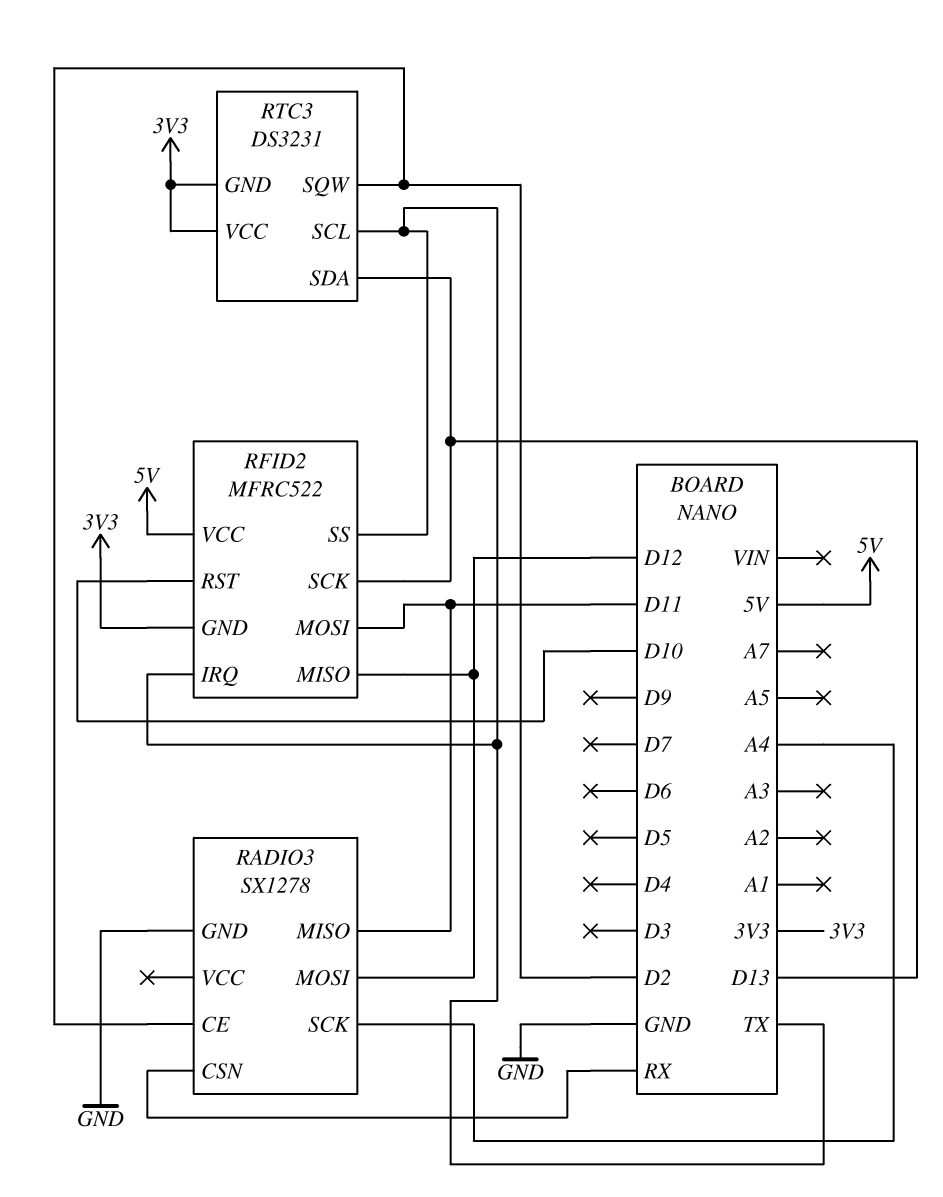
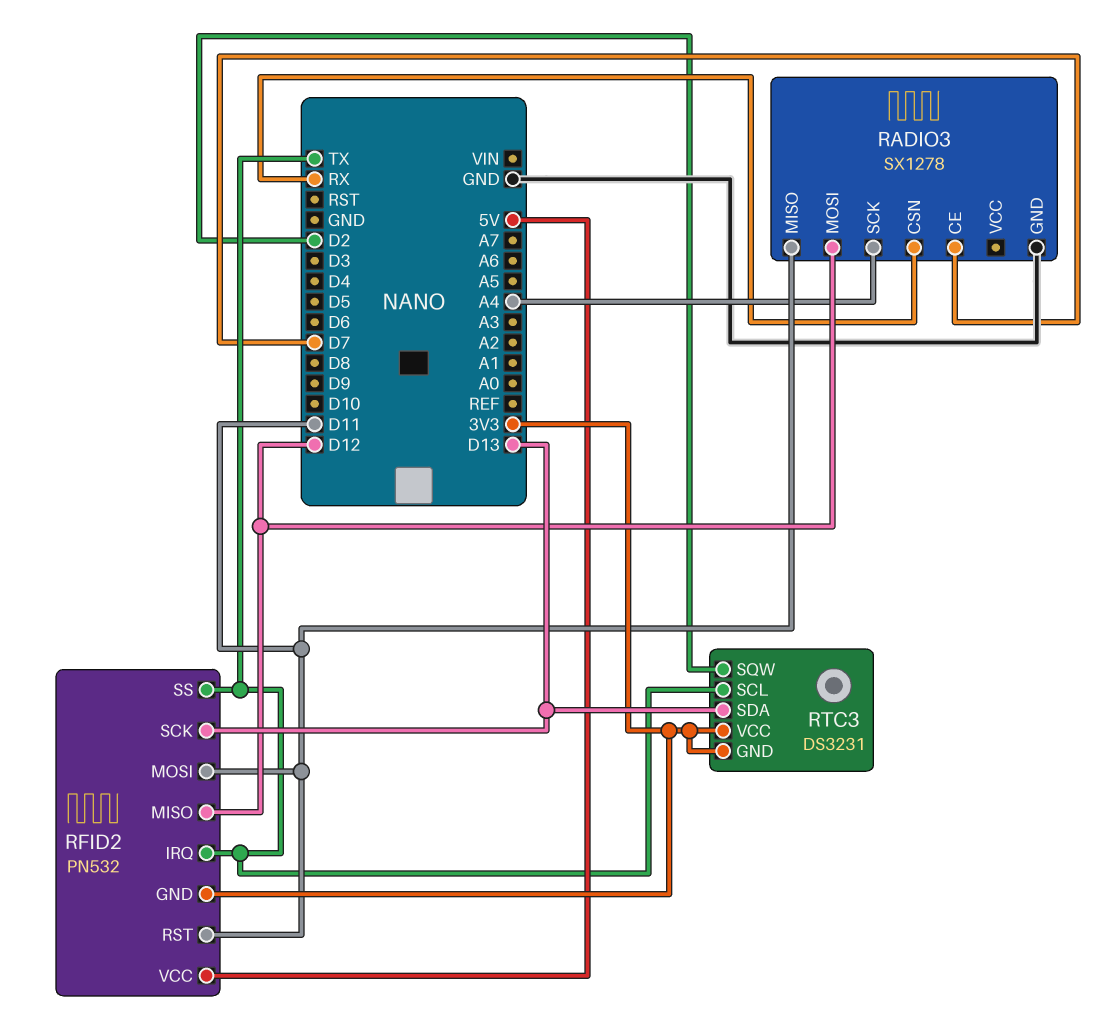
RADIO3 pin CE: D2 -> D7
RFID2: MFRC522 -> PN532
RFID2 pin RST: D10 -> D11

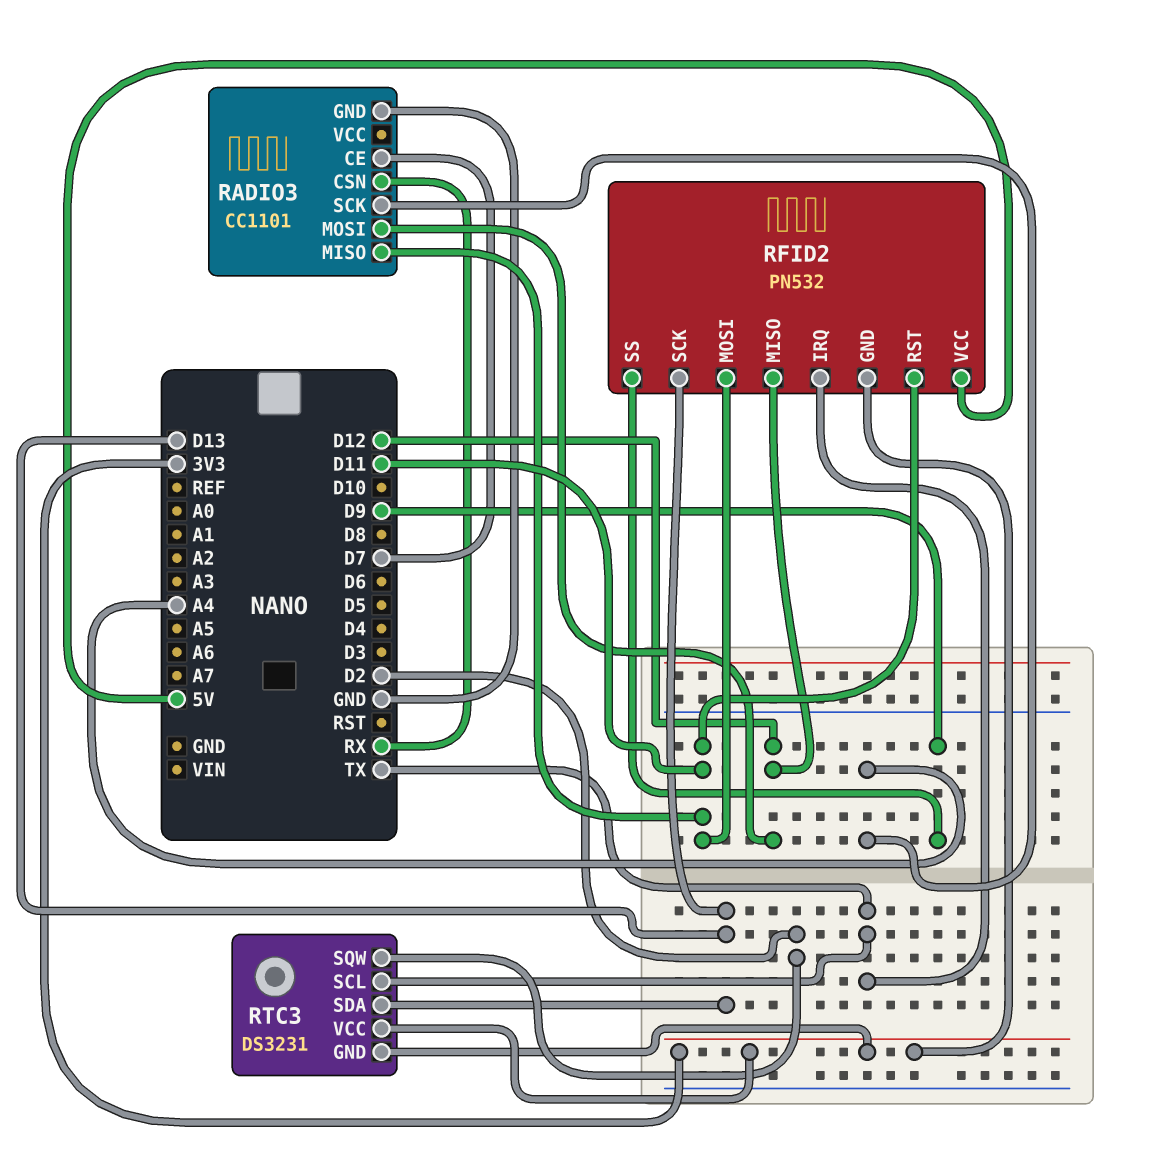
RADIO3: SX1278 -> CC1101
RFID2 pin SS: TX -> D9

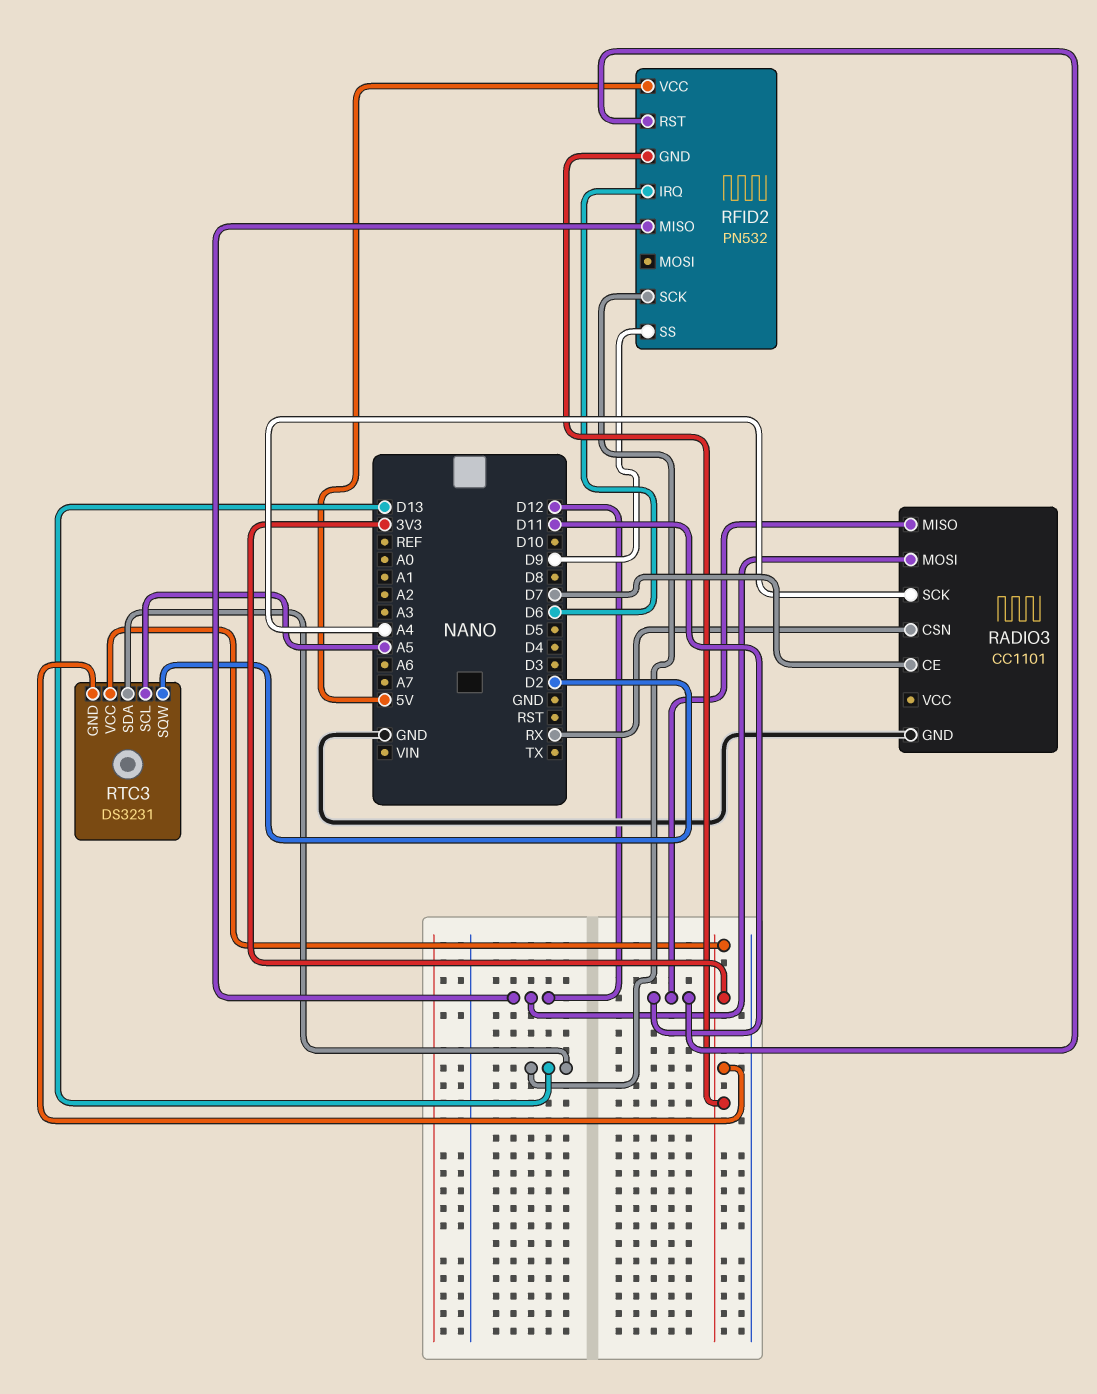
RFID2 pin IRQ: TX -> D6
RFID2 pin MOSI: D11 -> none
RTC3 pin SCL: TX -> A5

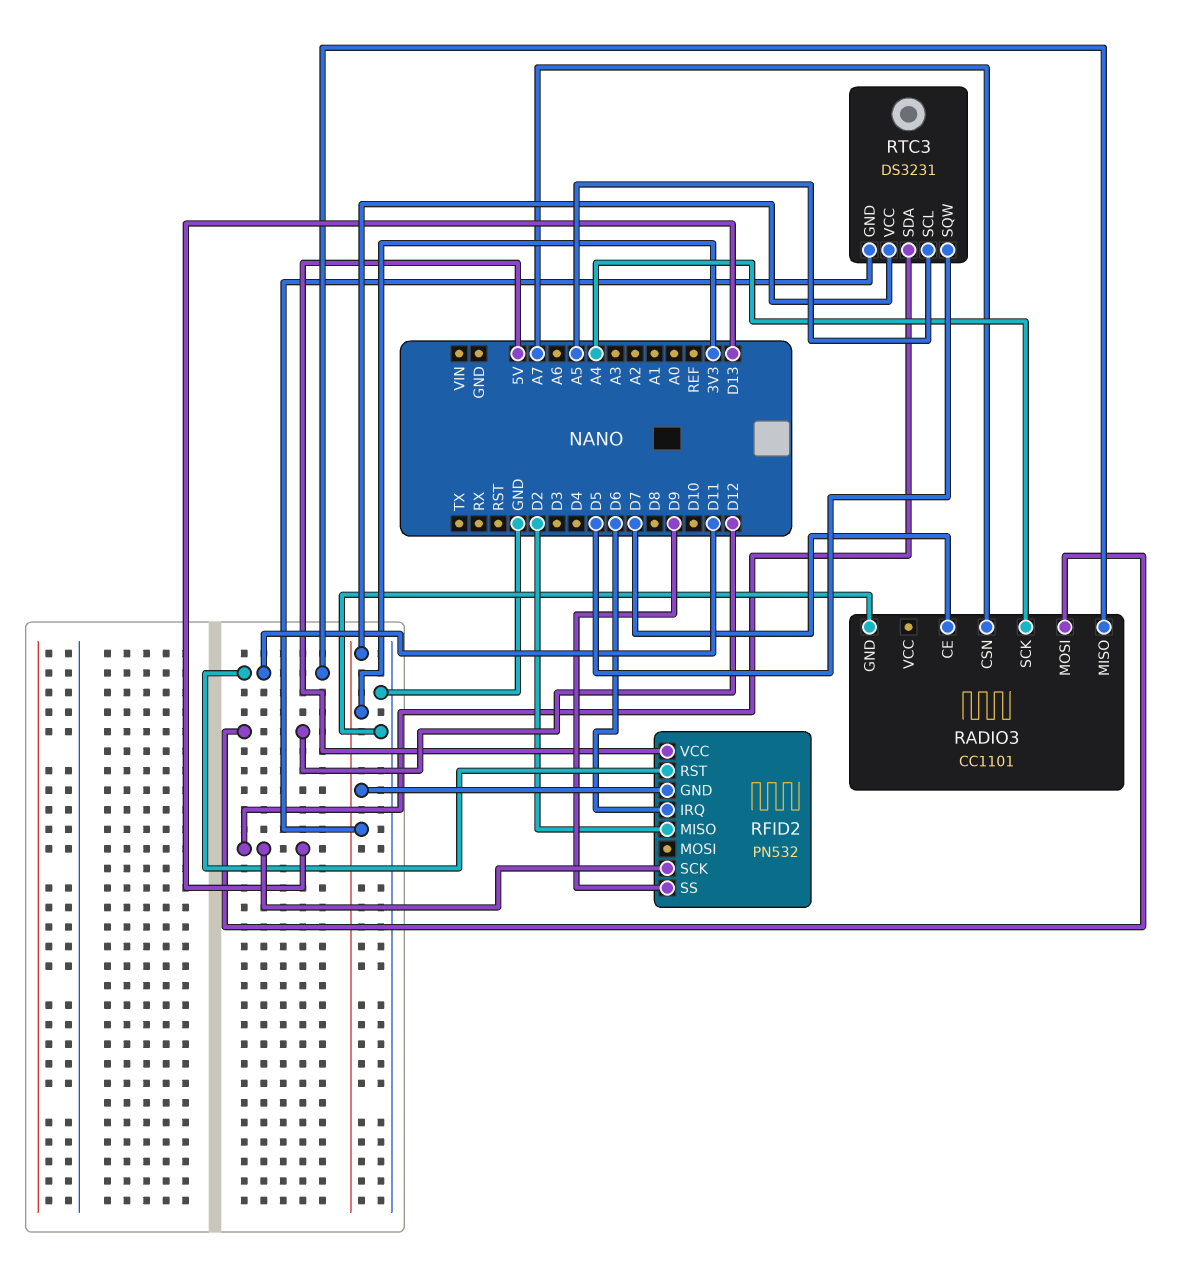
RADIO3 pin CSN: RX -> A7
RFID2 pin MISO: D12 -> D2
RTC3 pin SQW: D2 -> D5

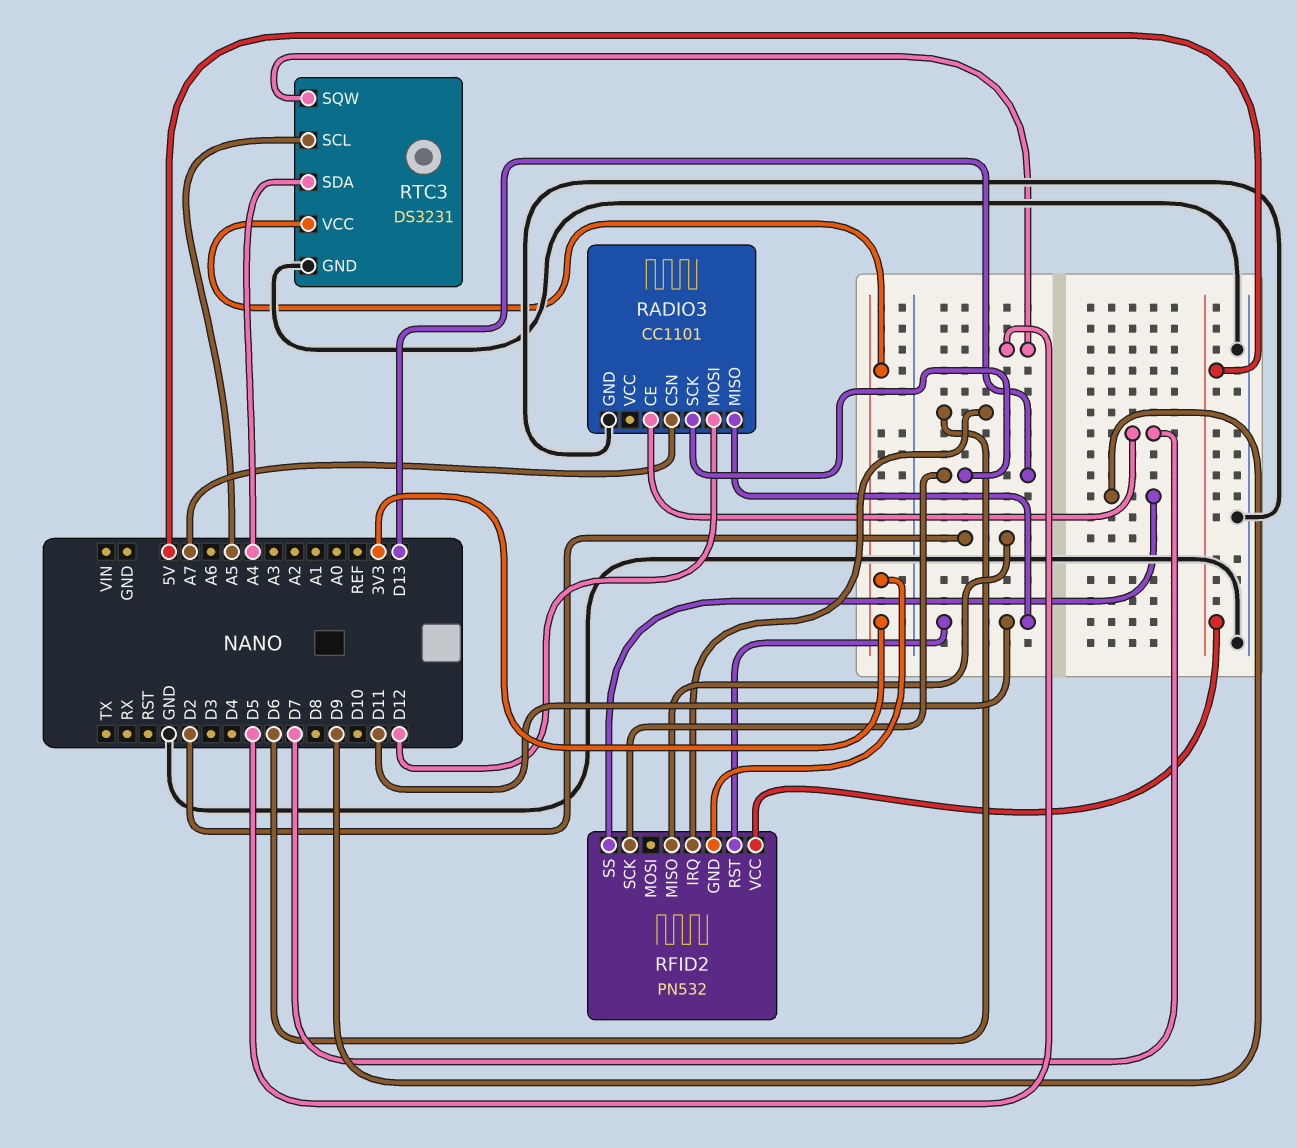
RADIO3 pin SCK: A4 -> D13
RTC3 pin GND: 3V3 -> GND
RTC3 pin SDA: D13 -> A4

